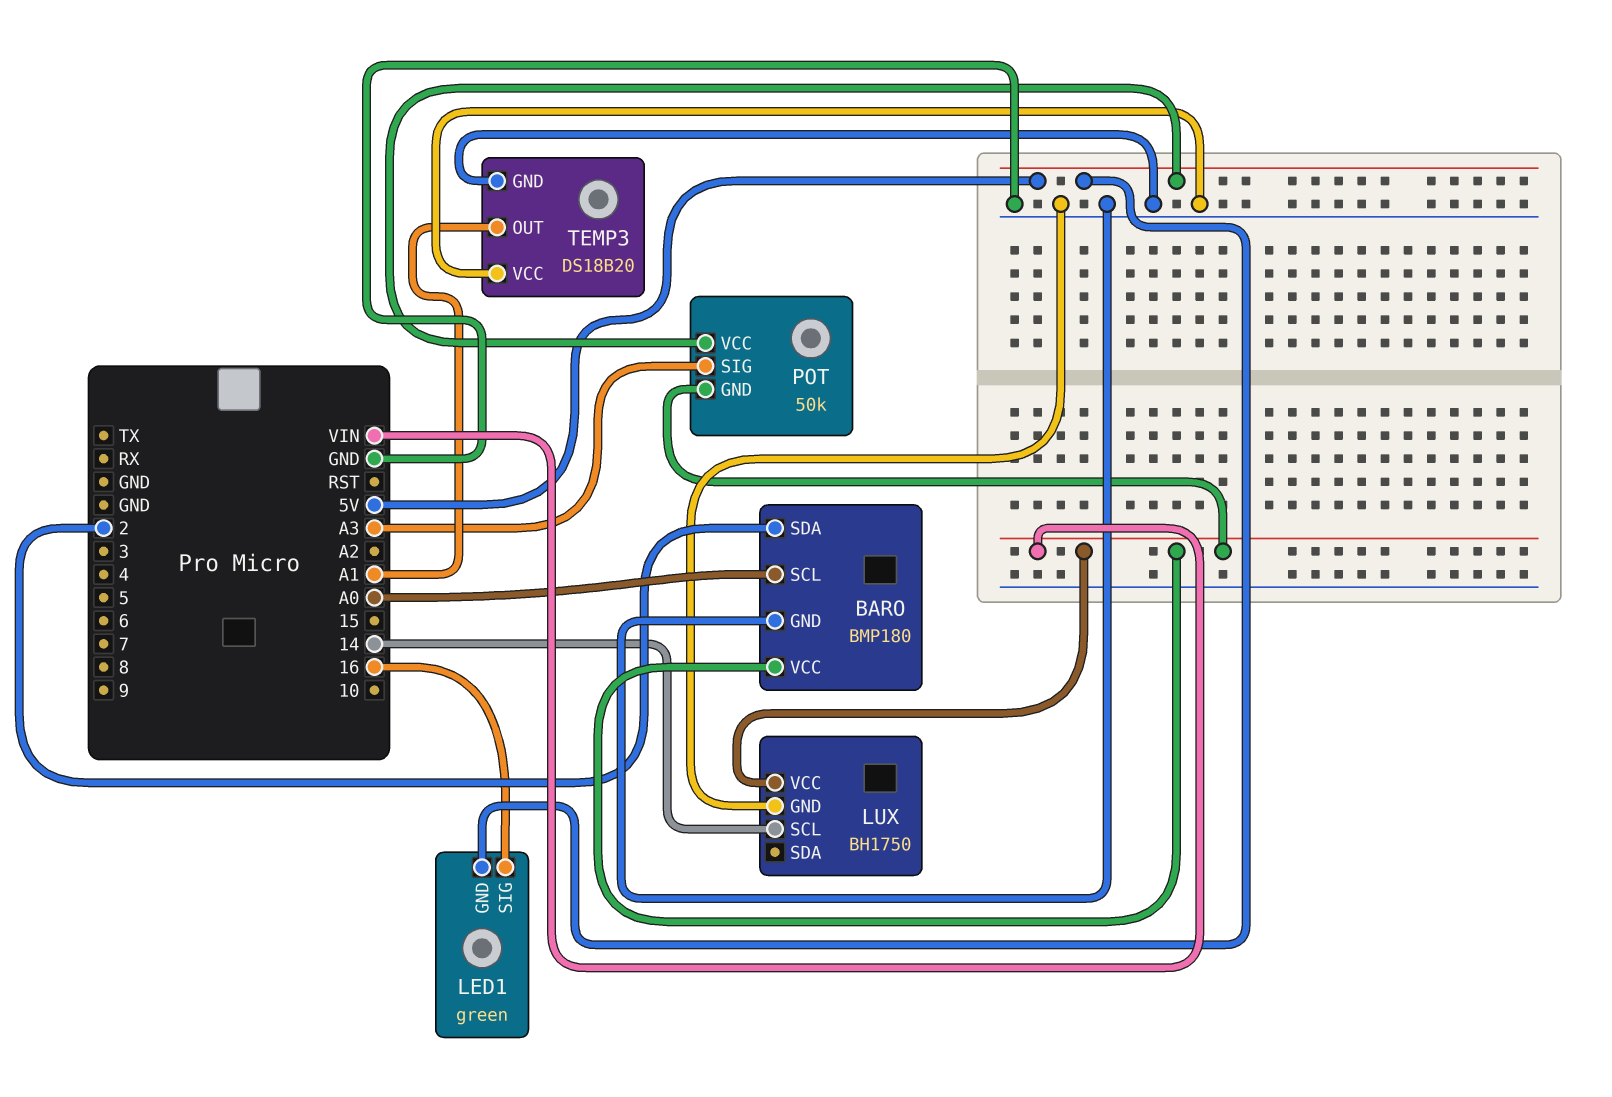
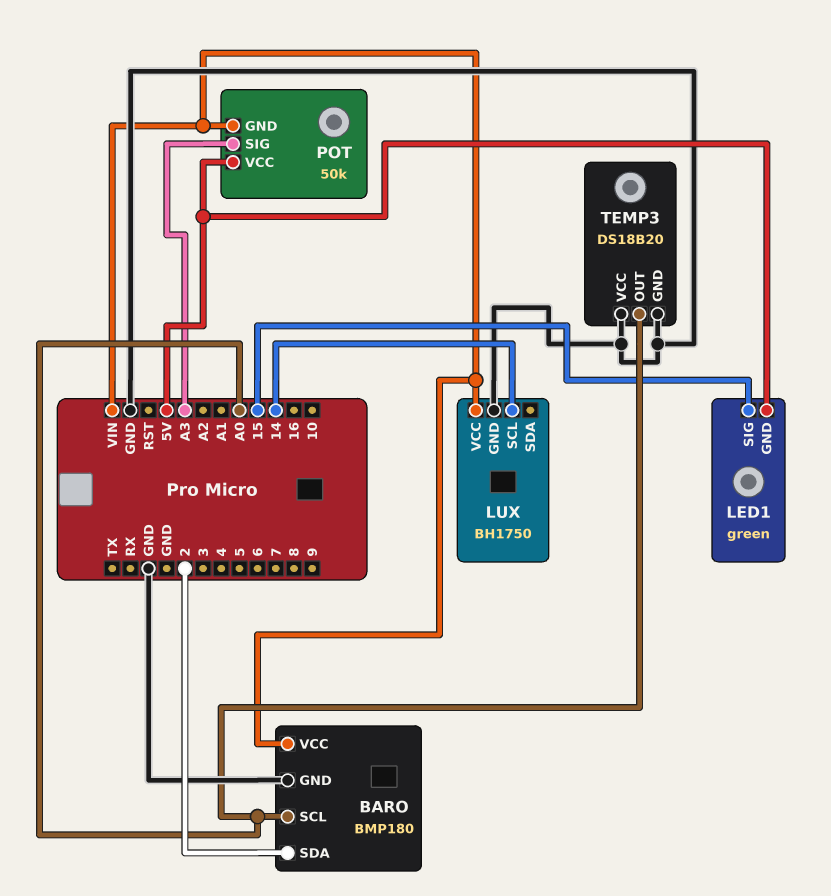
LED1 pin SIG: 16 -> 15
TEMP3 pin OUT: A1 -> A0

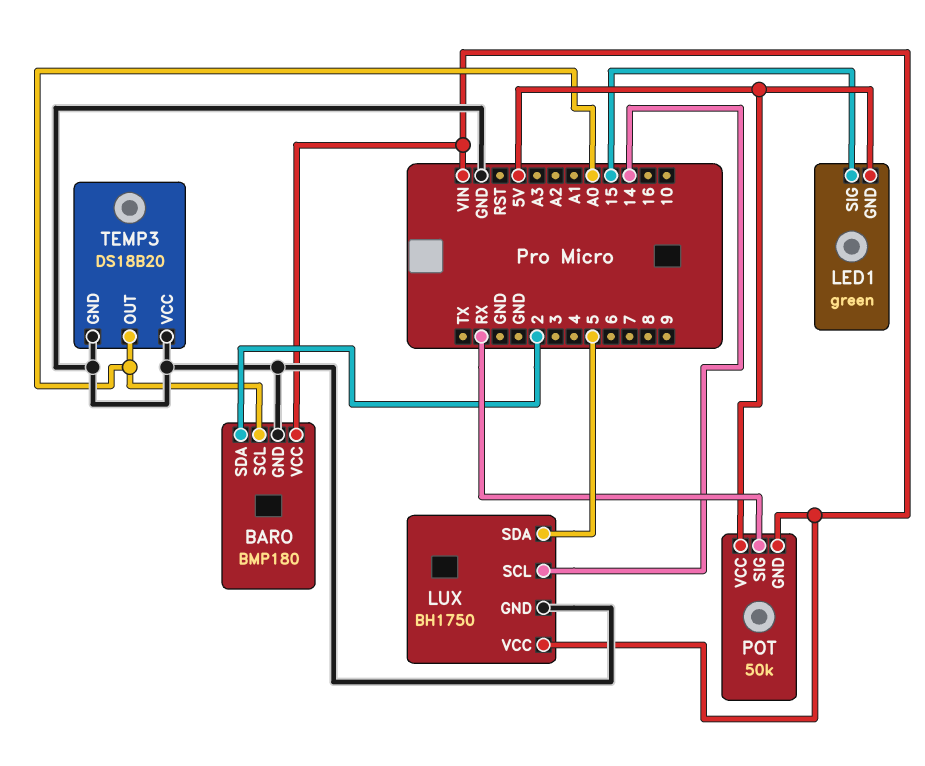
LUX pin SDA: none -> 5
POT pin SIG: A3 -> RX

